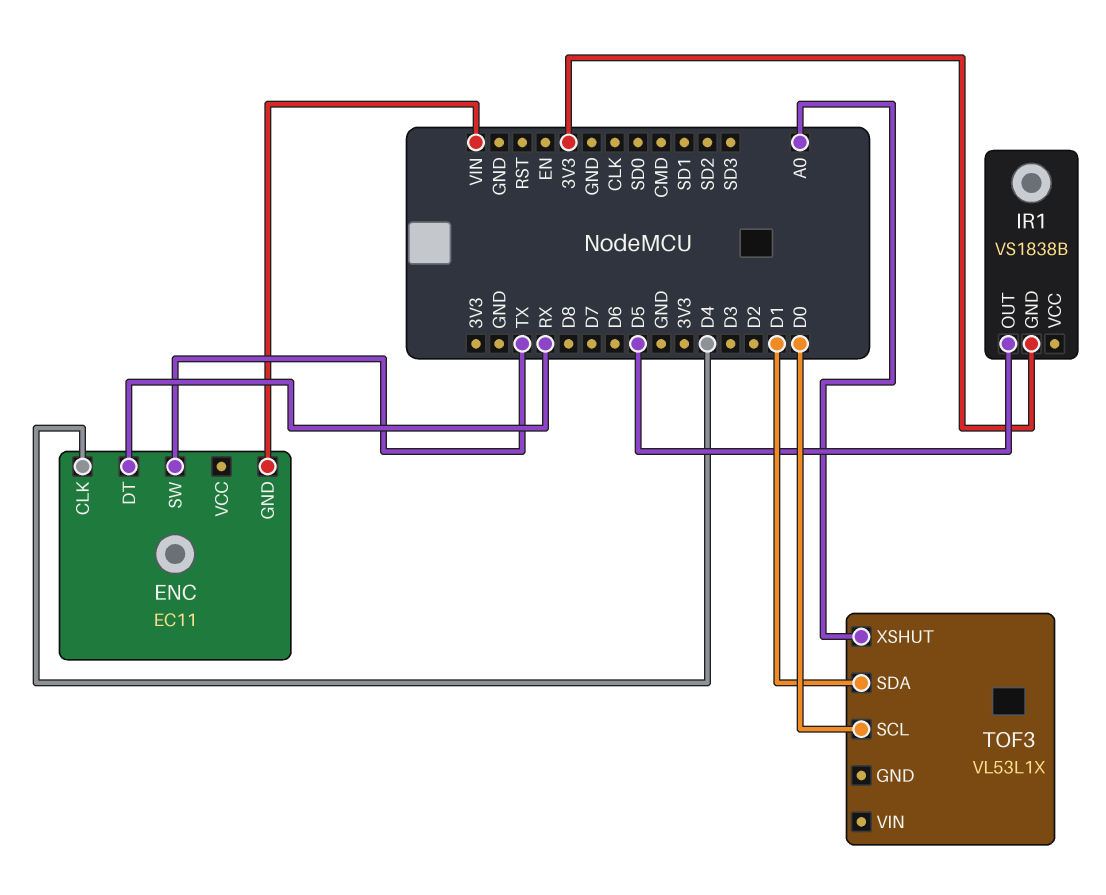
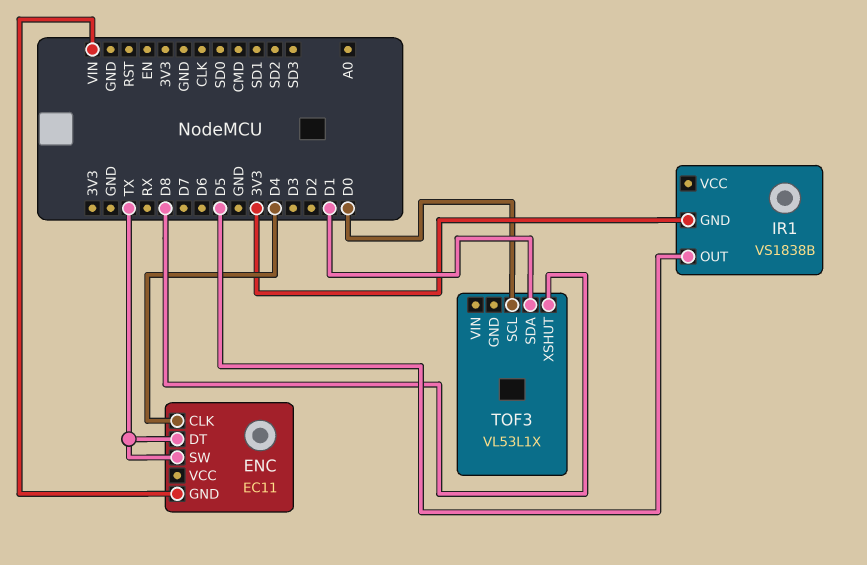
ENC pin DT: RX -> TX
TOF3 pin XSHUT: A0 -> D8

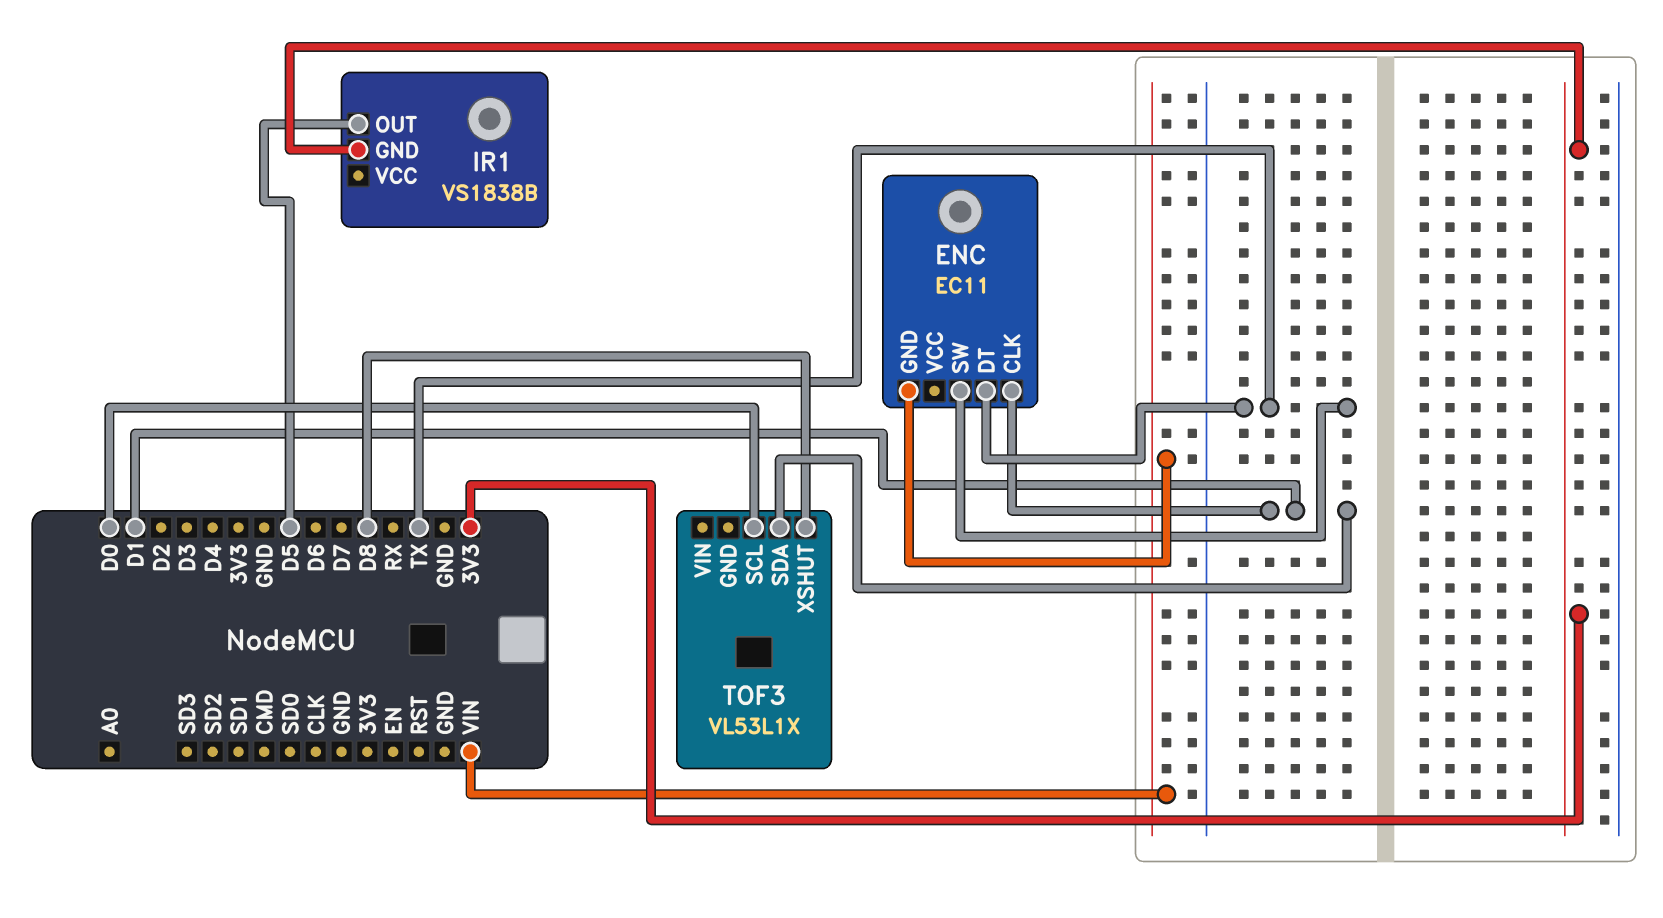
ENC pin CLK: D4 -> D1

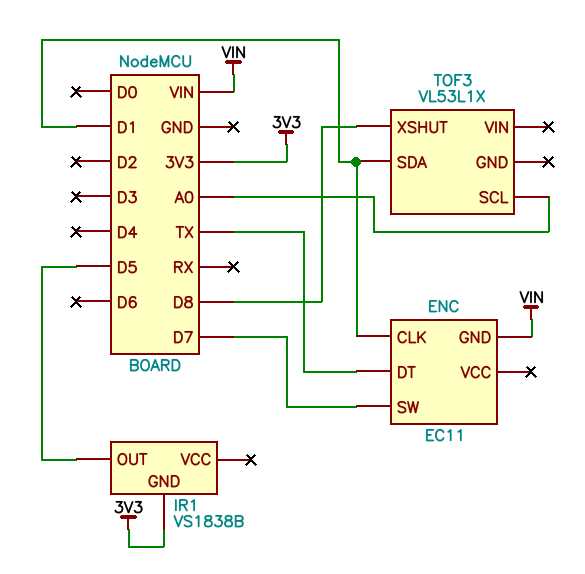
ENC pin SW: TX -> D7
TOF3 pin SCL: D0 -> A0

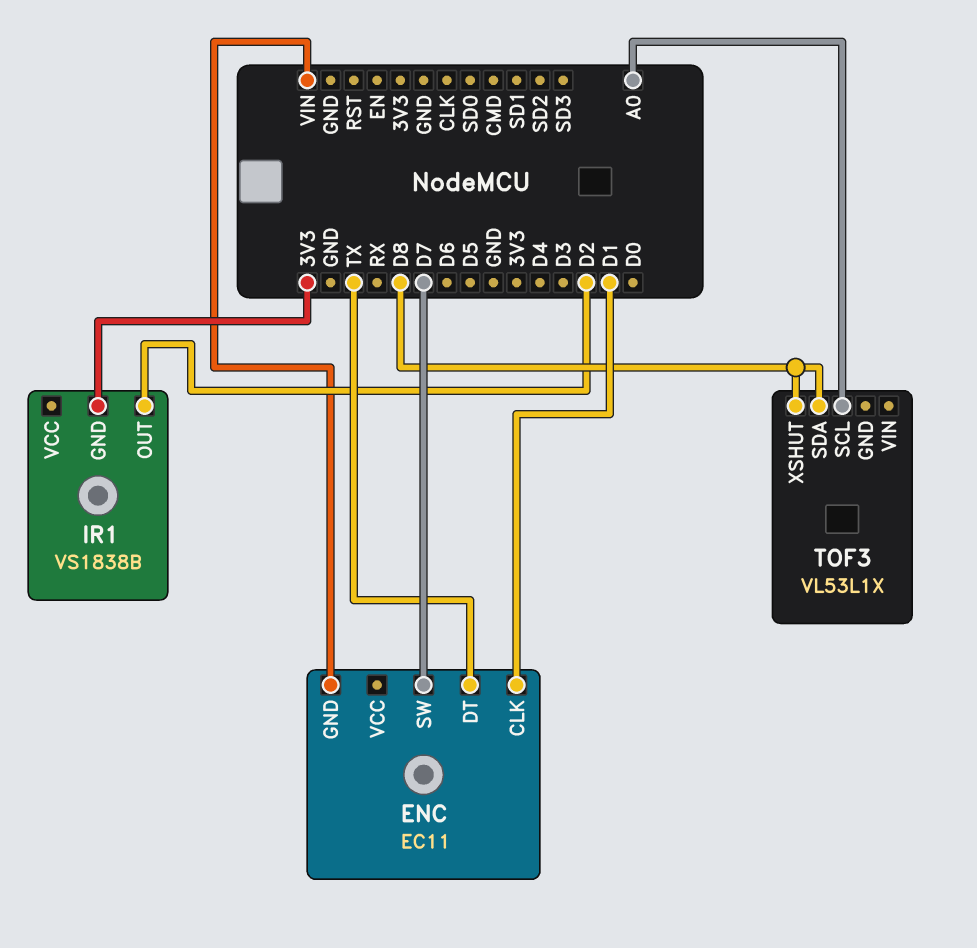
IR1 pin OUT: D5 -> D2
TOF3 pin SDA: D1 -> D8

